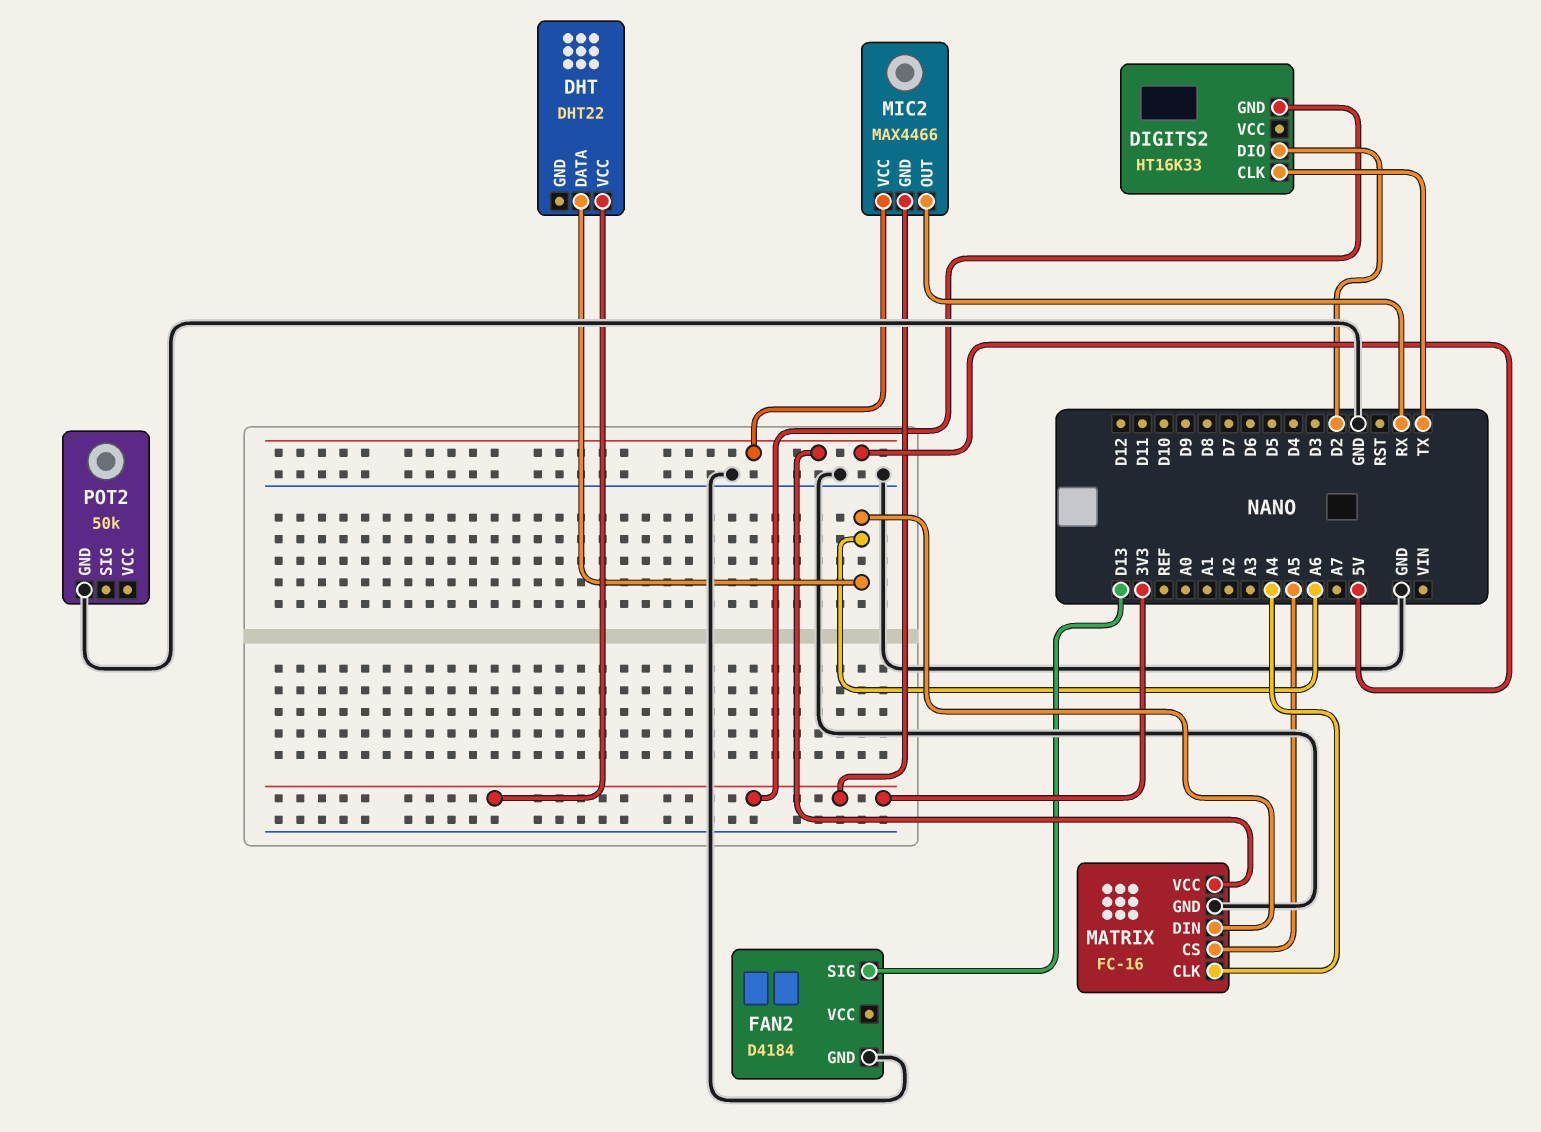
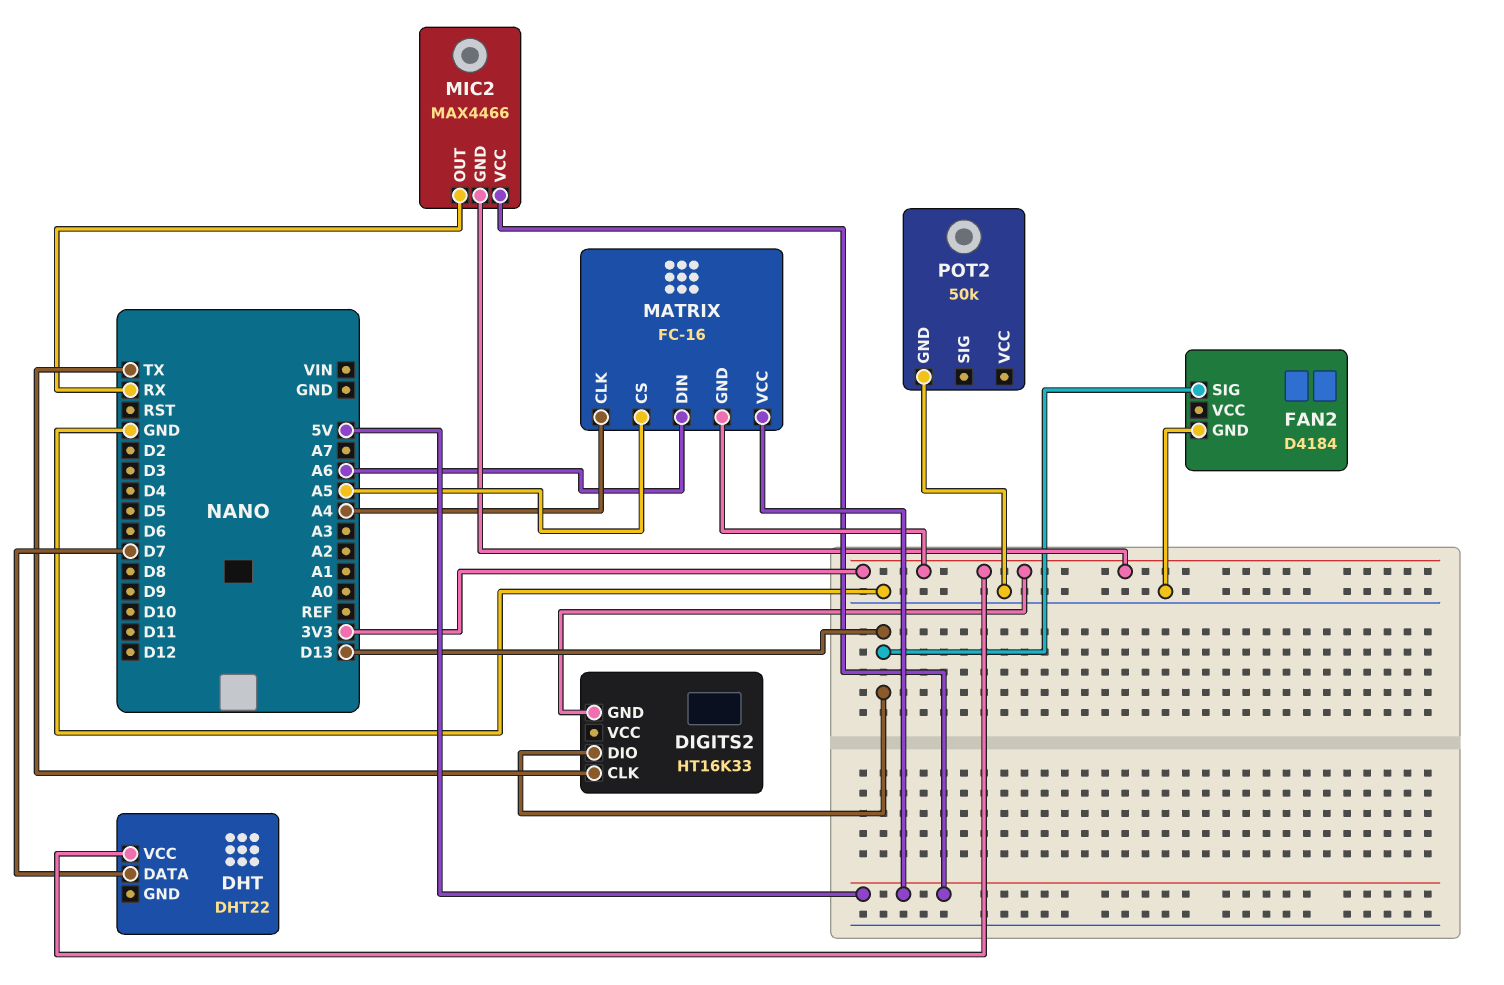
DHT pin DATA: A6 -> D7
DIGITS2 pin DIO: D2 -> D13
MATRIX pin GND: GND -> 3V3

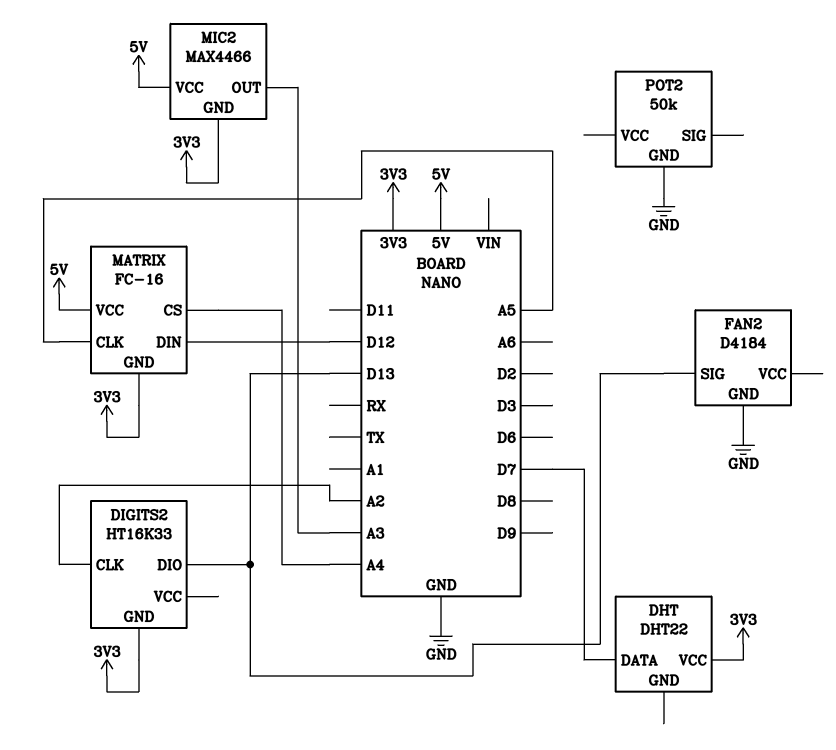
DIGITS2 pin CLK: TX -> A2
MATRIX pin CLK: A4 -> A5
MATRIX pin CS: A5 -> A4
MATRIX pin DIN: A6 -> D12
MIC2 pin OUT: RX -> A3

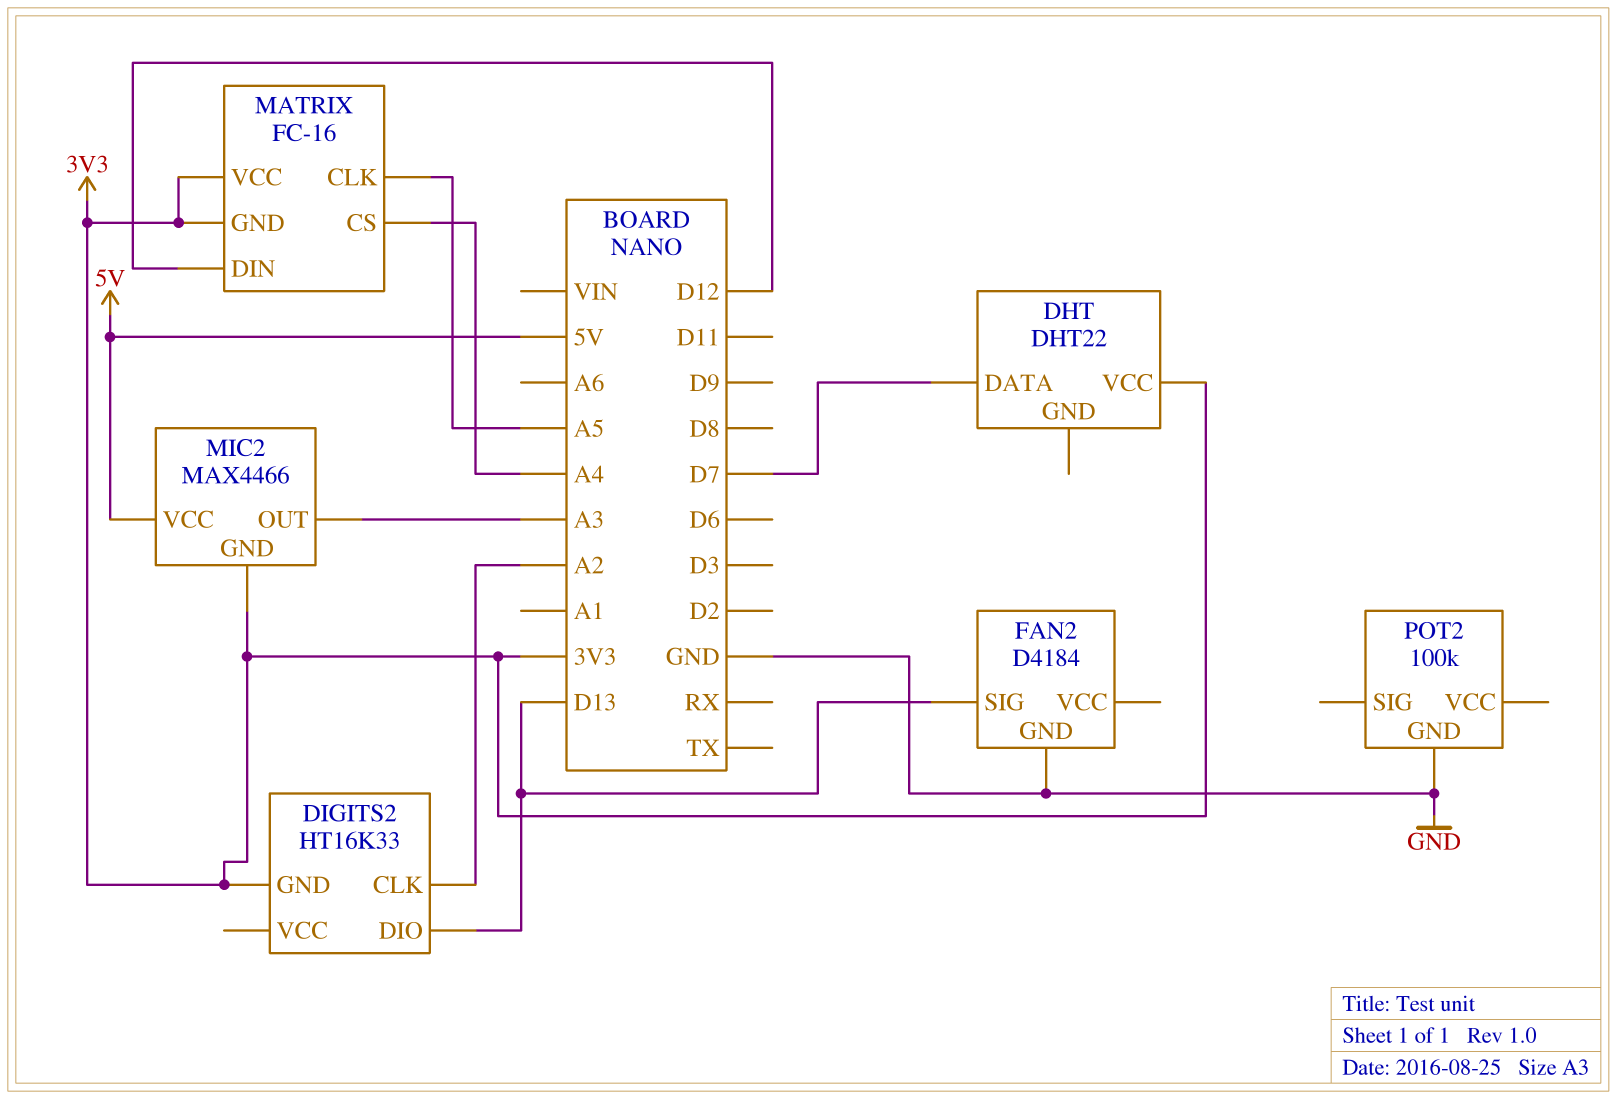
MATRIX pin VCC: 5V -> 3V3
POT2: 50k -> 100k

